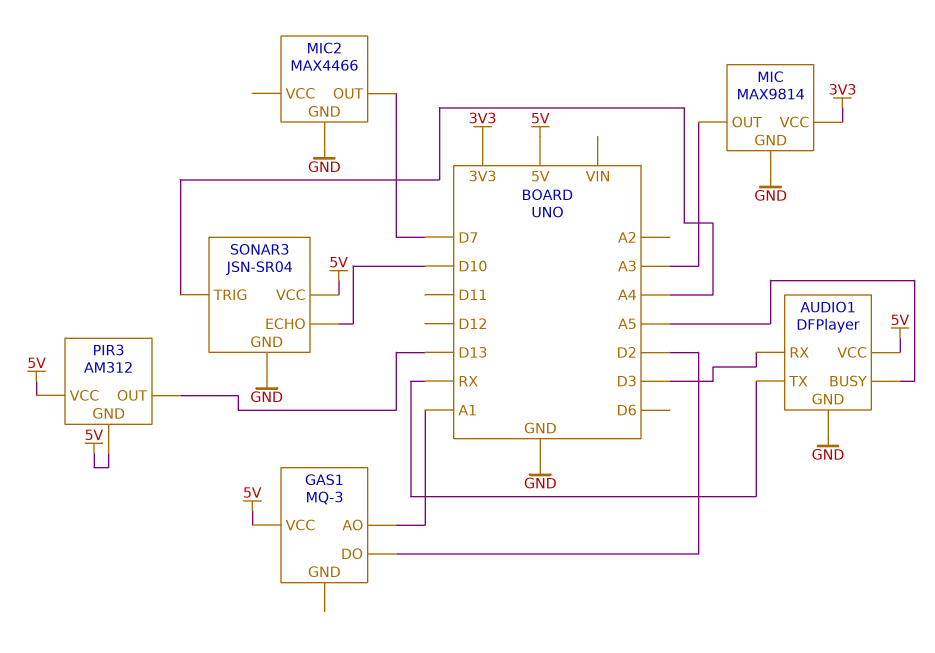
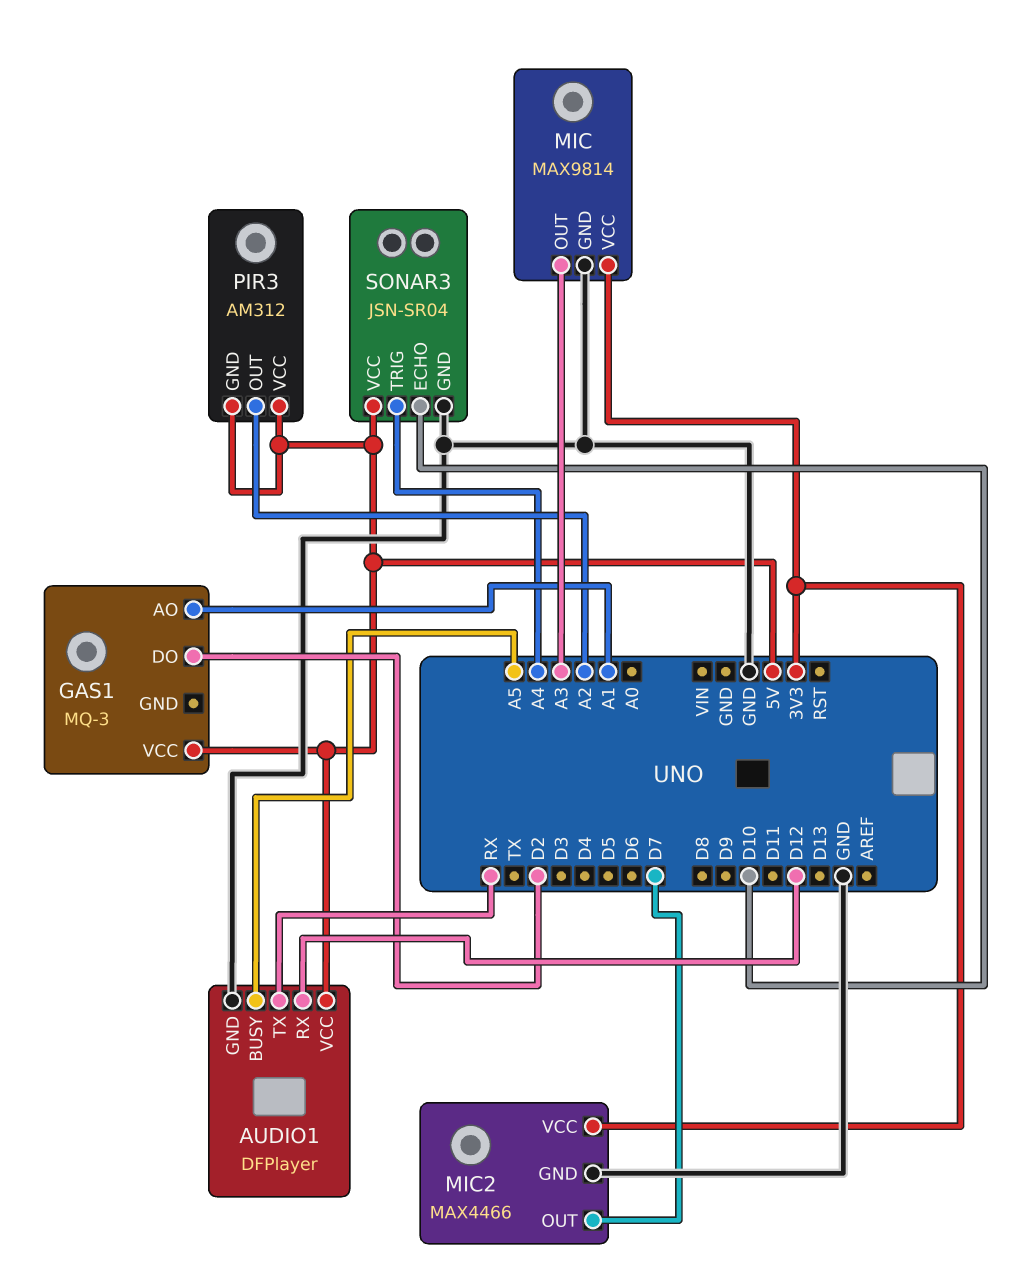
AUDIO1 pin RX: D3 -> D12
MIC2 pin VCC: none -> 3V3
PIR3 pin OUT: D13 -> A2

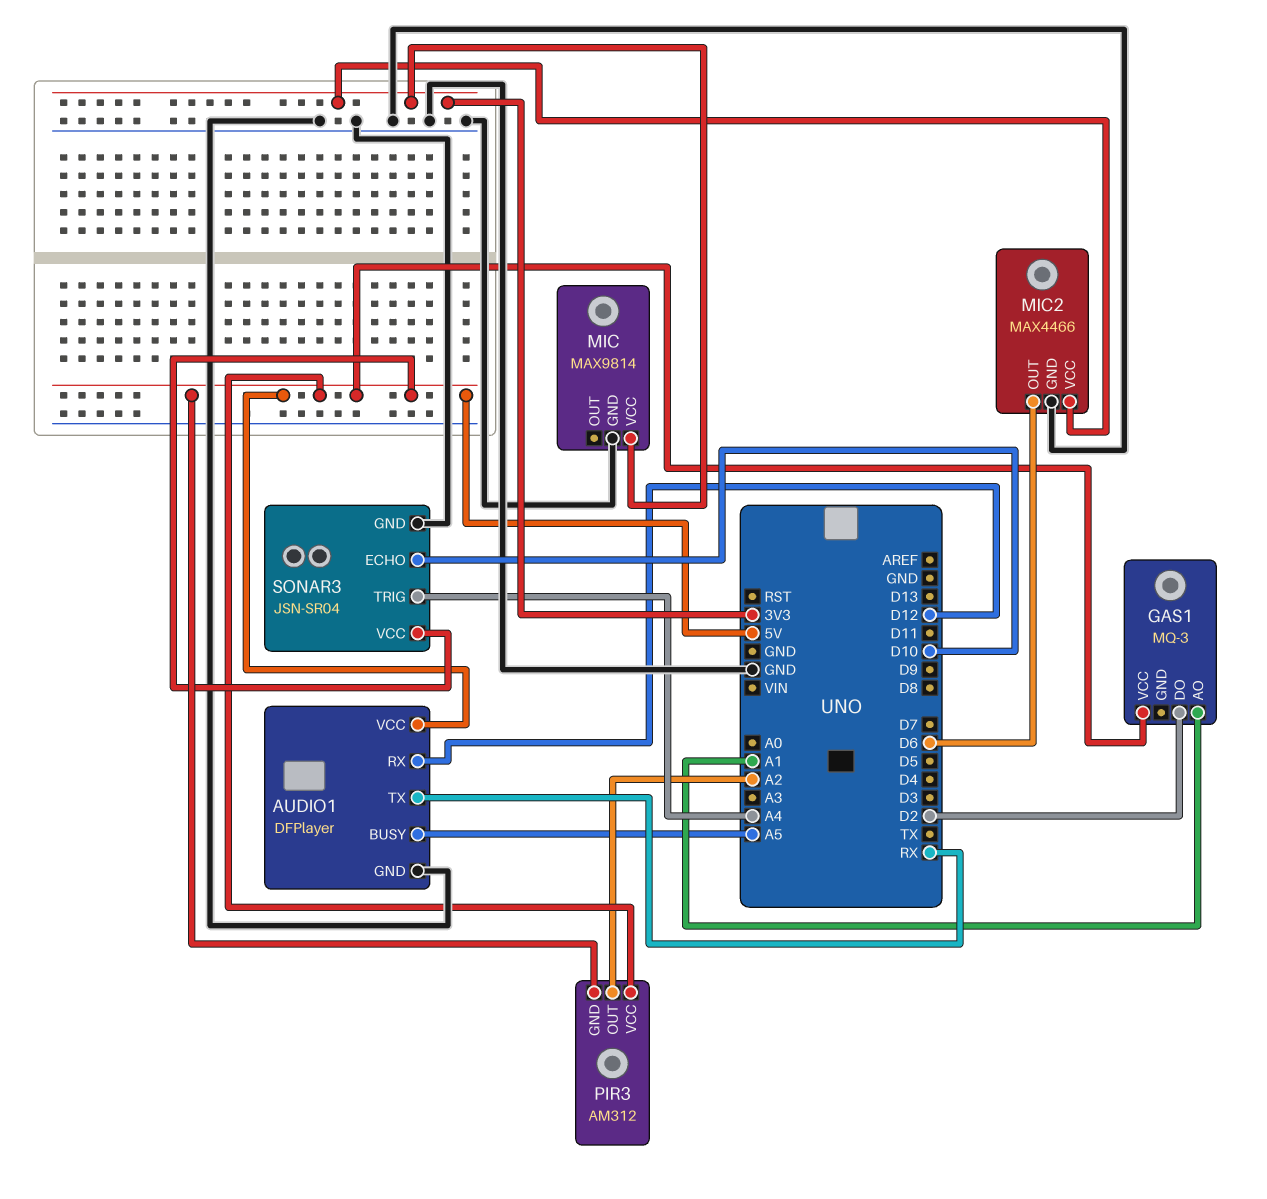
MIC pin OUT: A3 -> none
MIC2 pin OUT: D7 -> D6

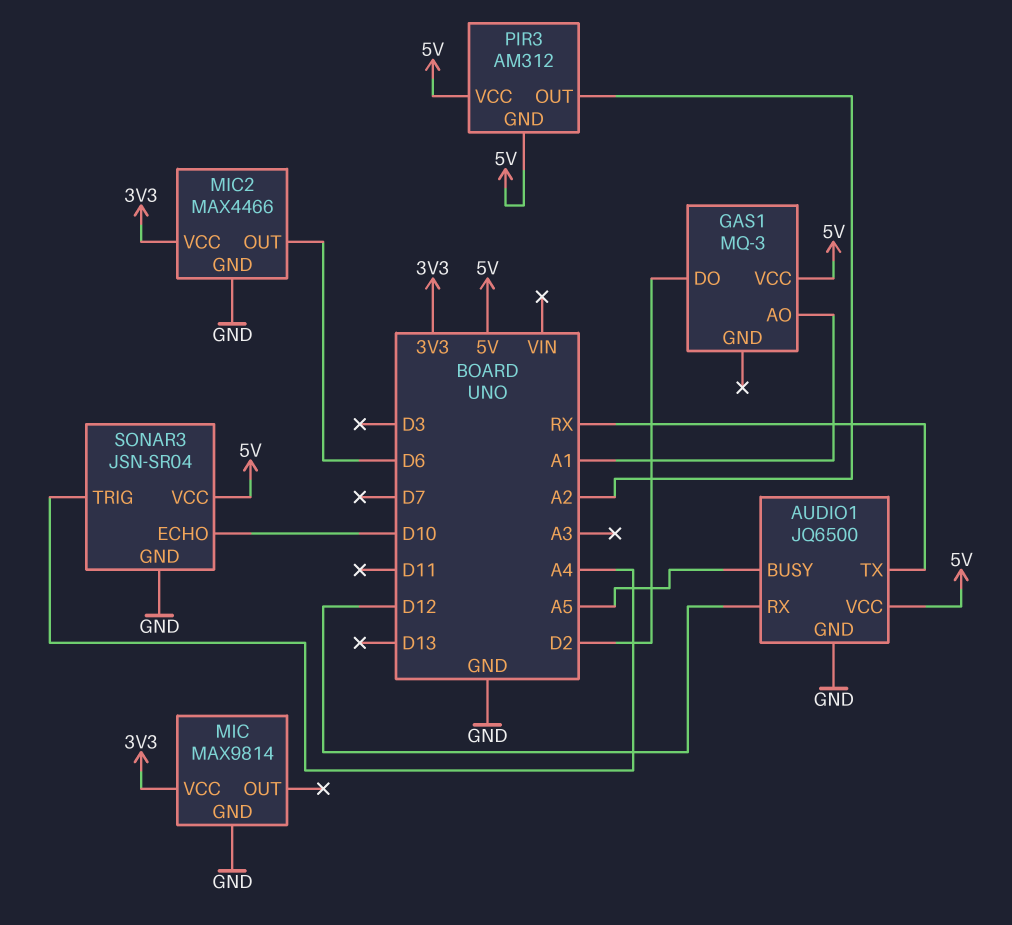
AUDIO1: DFPlayer -> JQ6500

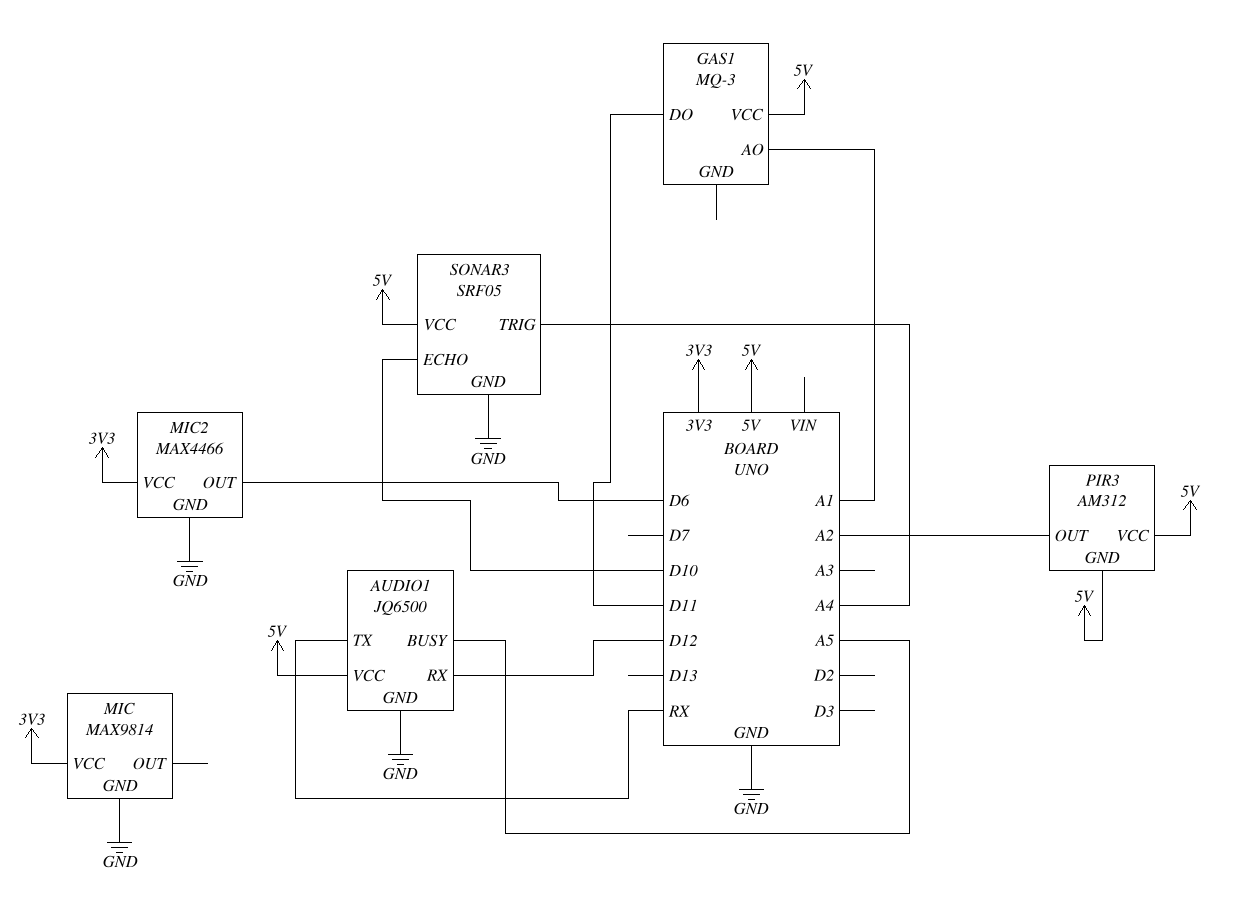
GAS1 pin DO: D2 -> D11
SONAR3: JSN-SR04 -> SRF05

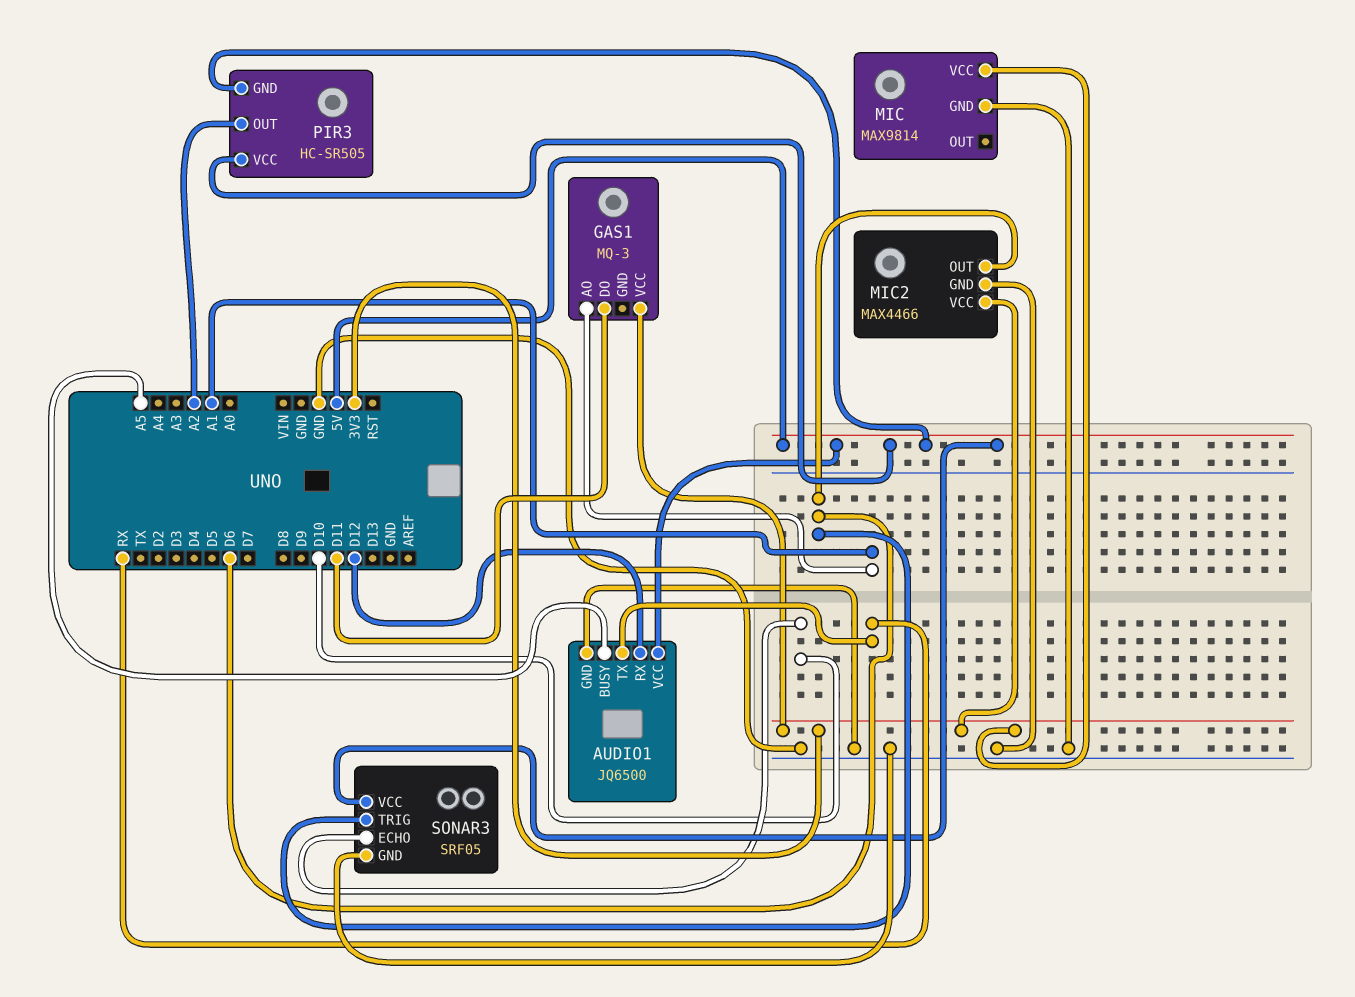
GAS1 pin VCC: 5V -> 3V3
PIR3: AM312 -> HC-SR505
SONAR3 pin TRIG: A4 -> D6

